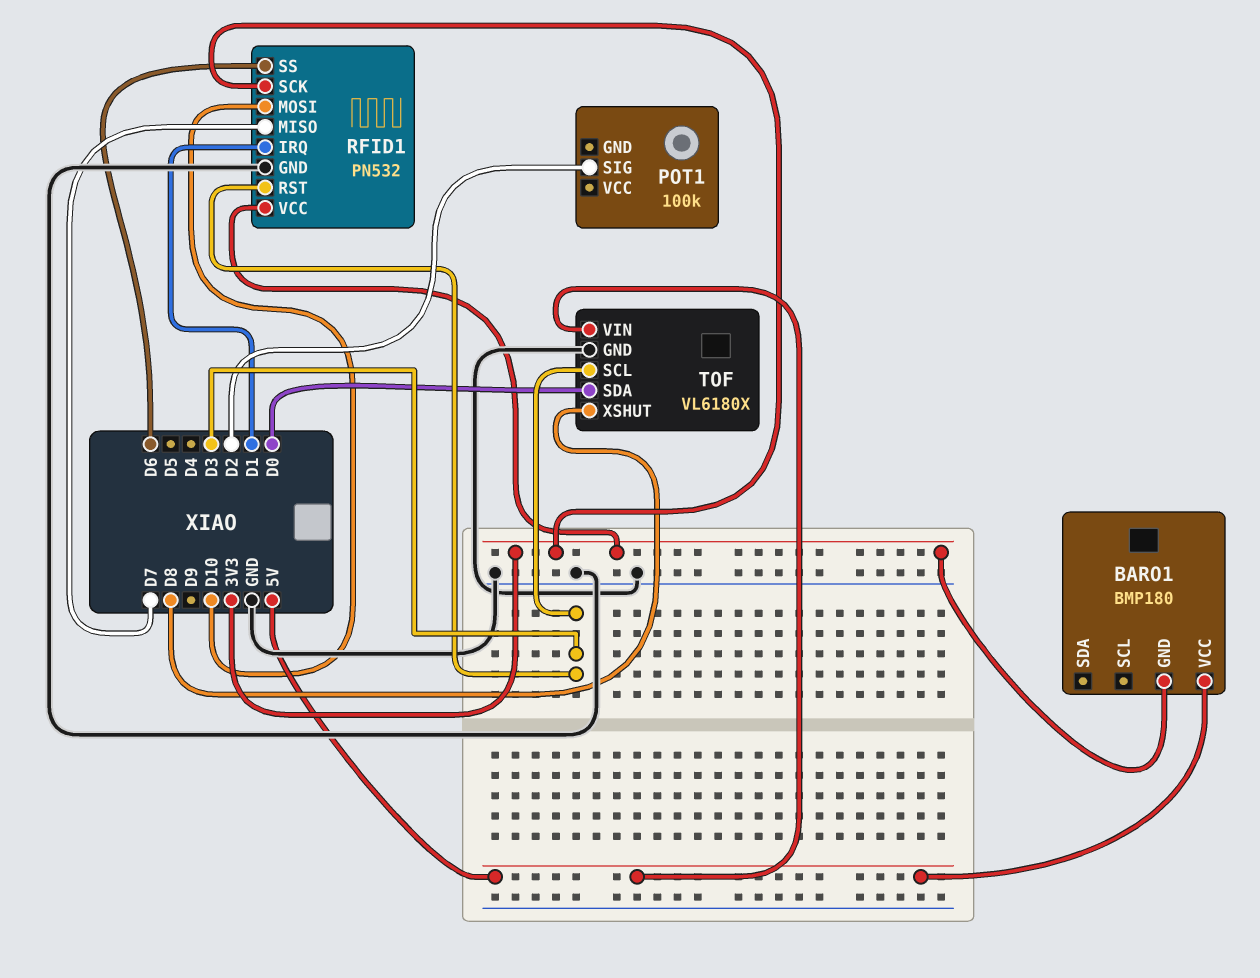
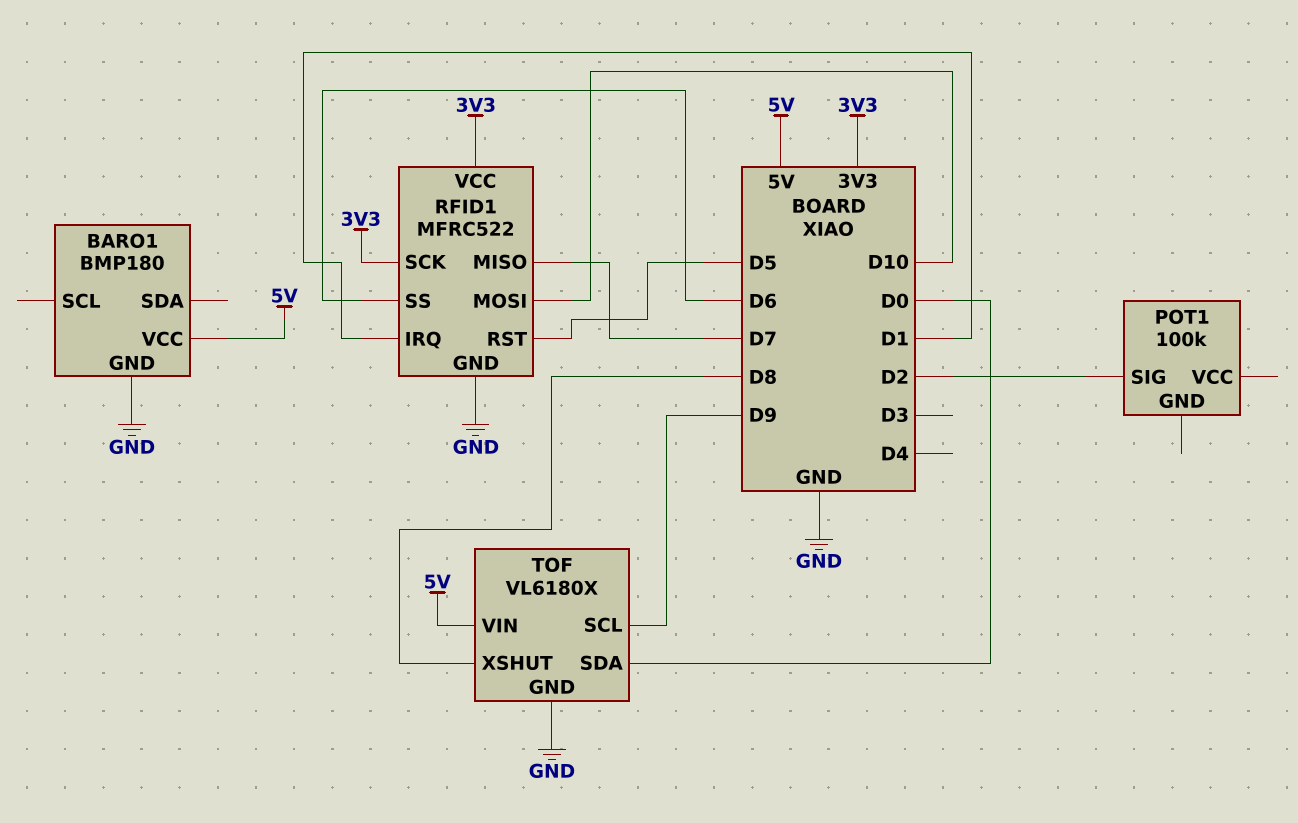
BARO1 pin GND: 3V3 -> GND
RFID1: PN532 -> MFRC522
RFID1 pin RST: D3 -> D5
TOF pin SCL: D3 -> D9

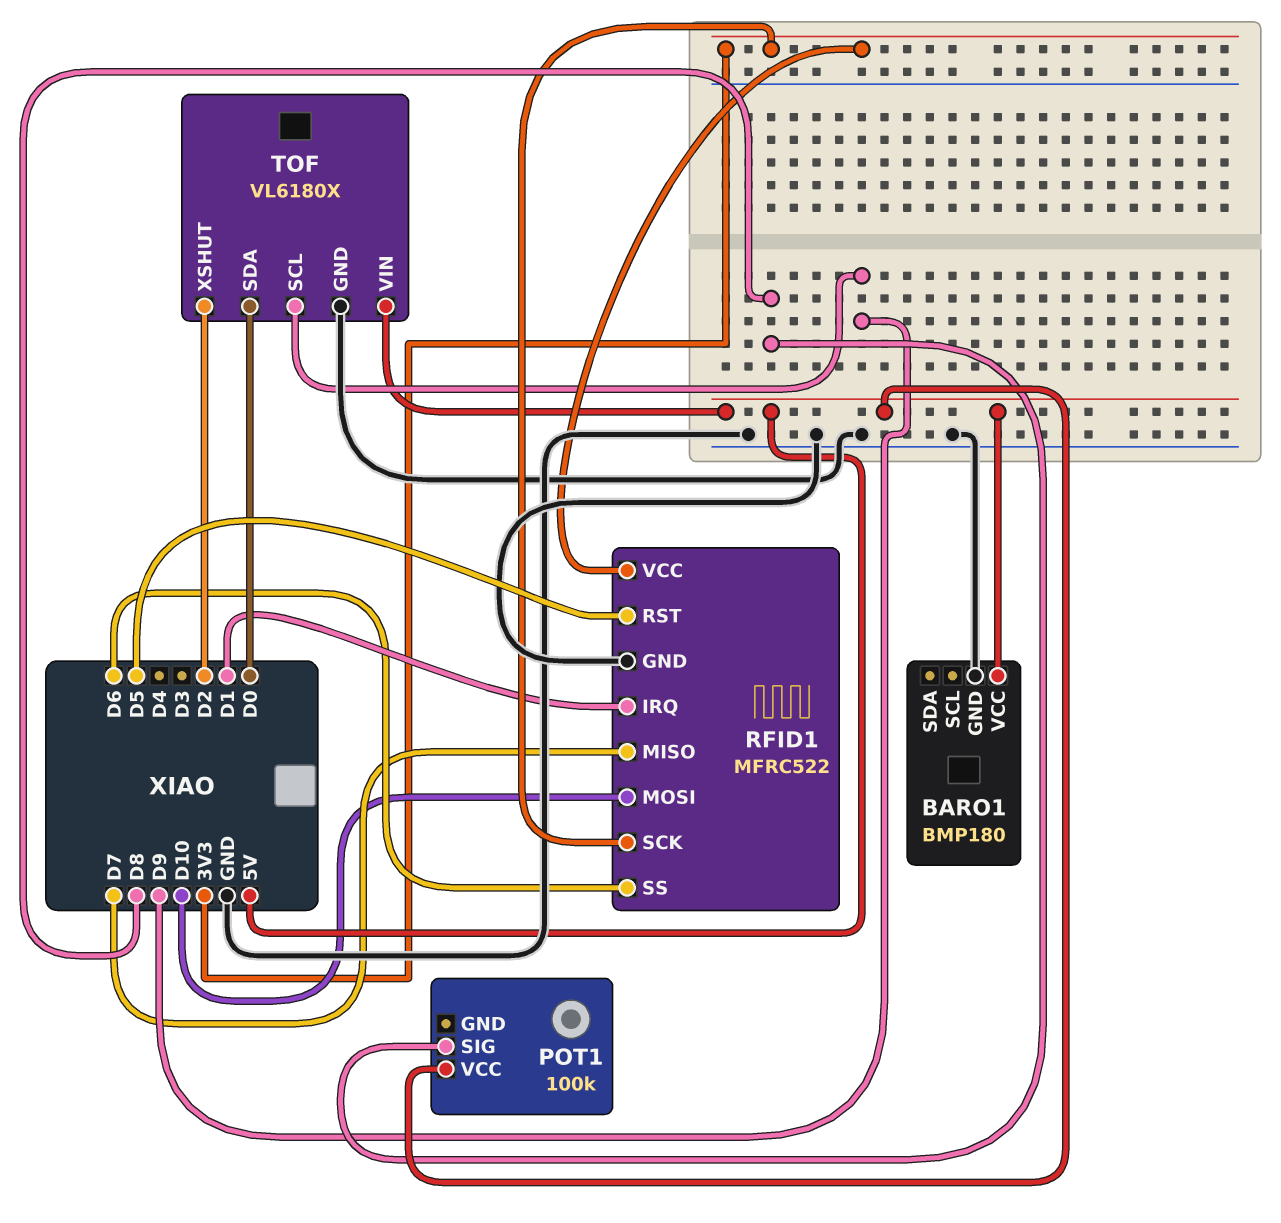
POT1 pin SIG: D2 -> D8
POT1 pin VCC: none -> 5V
TOF pin XSHUT: D8 -> D2

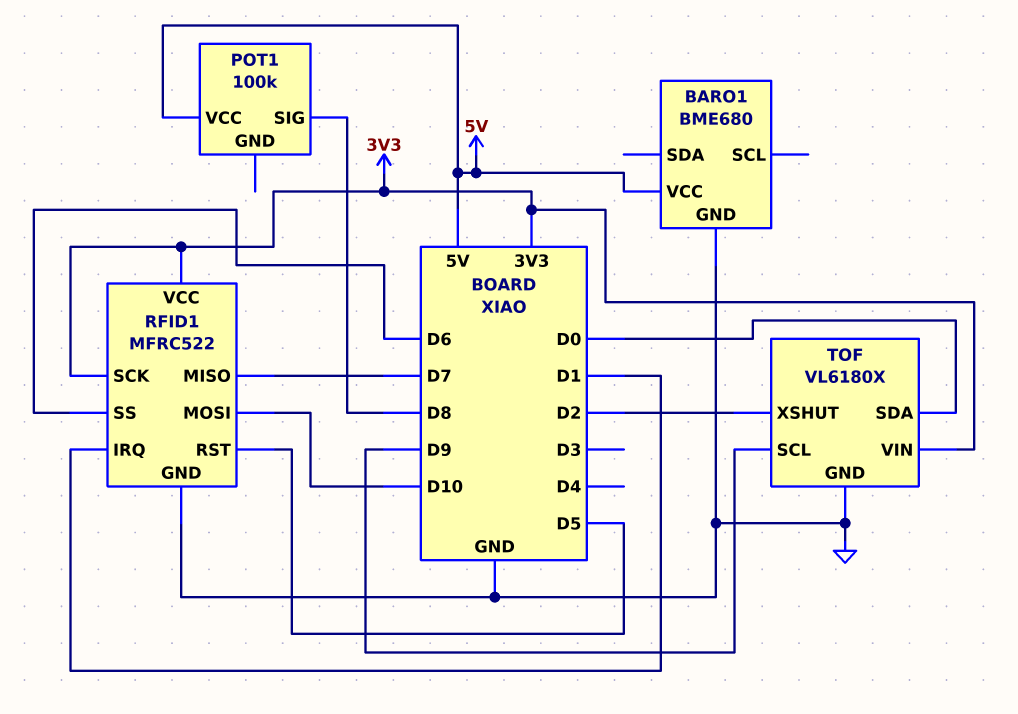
BARO1: BMP180 -> BME680
TOF pin VIN: 5V -> 3V3

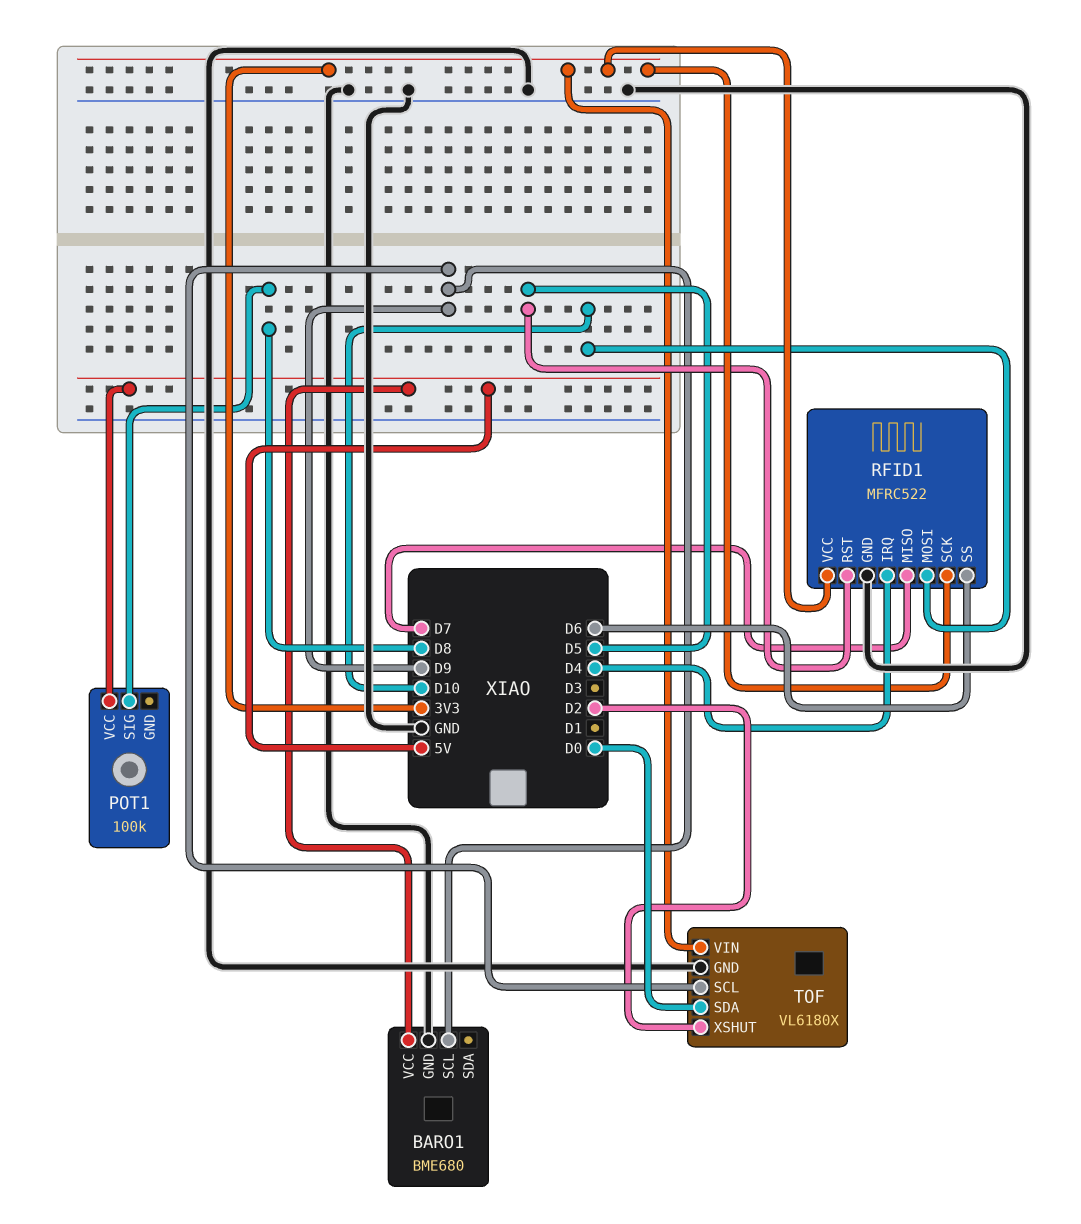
BARO1 pin SCL: none -> D9
RFID1 pin IRQ: D1 -> D4

